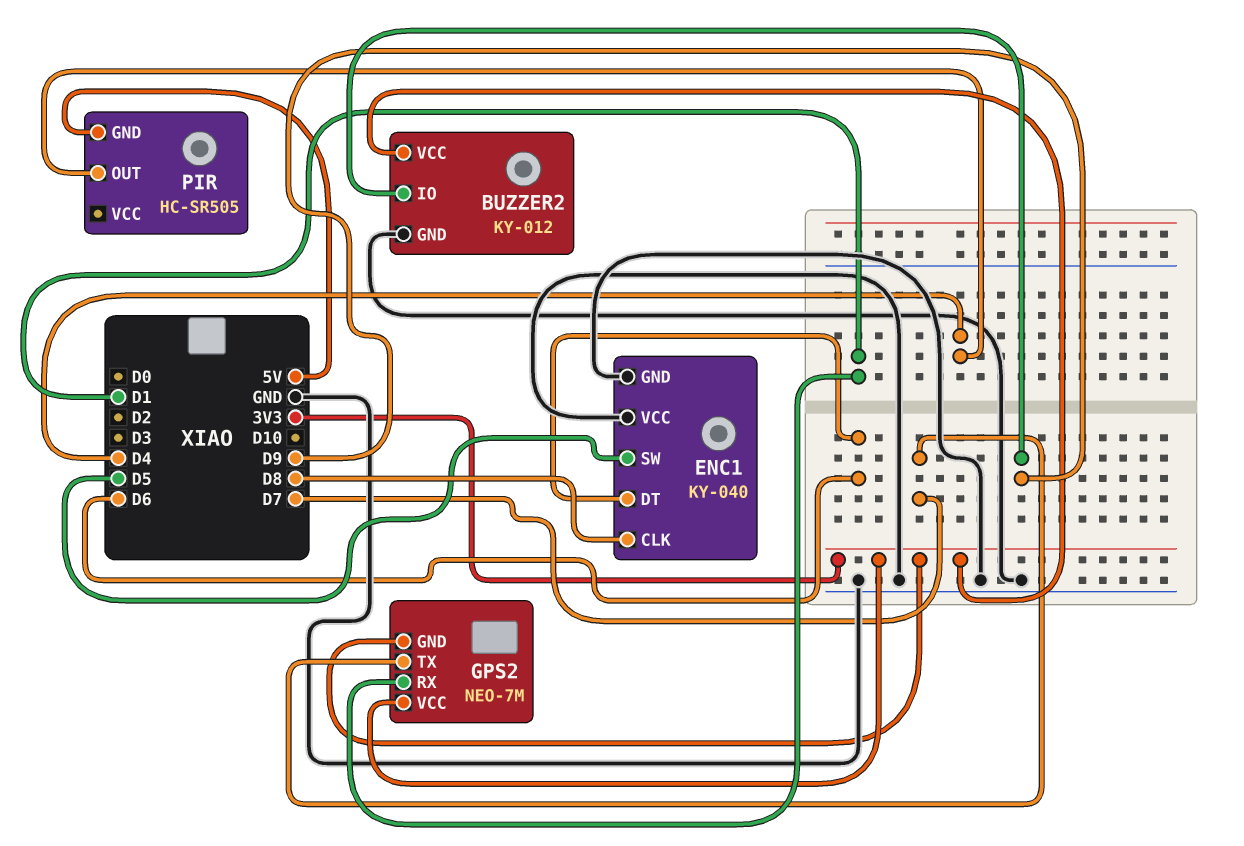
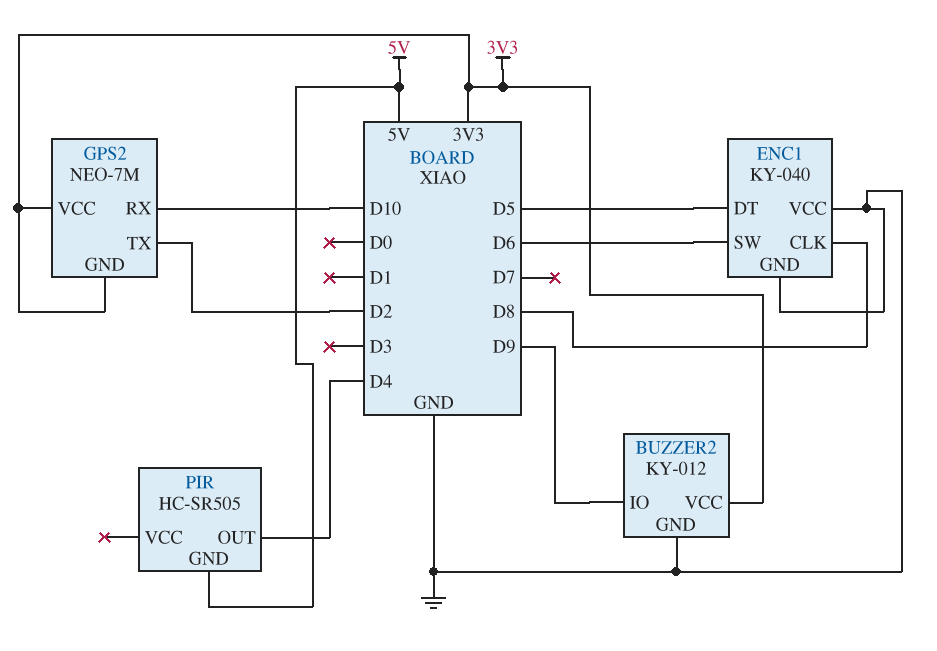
ENC1 pin DT: D6 -> D5
ENC1 pin SW: D5 -> D6
GPS2 pin RX: D1 -> D10
GPS2 pin TX: D7 -> D2

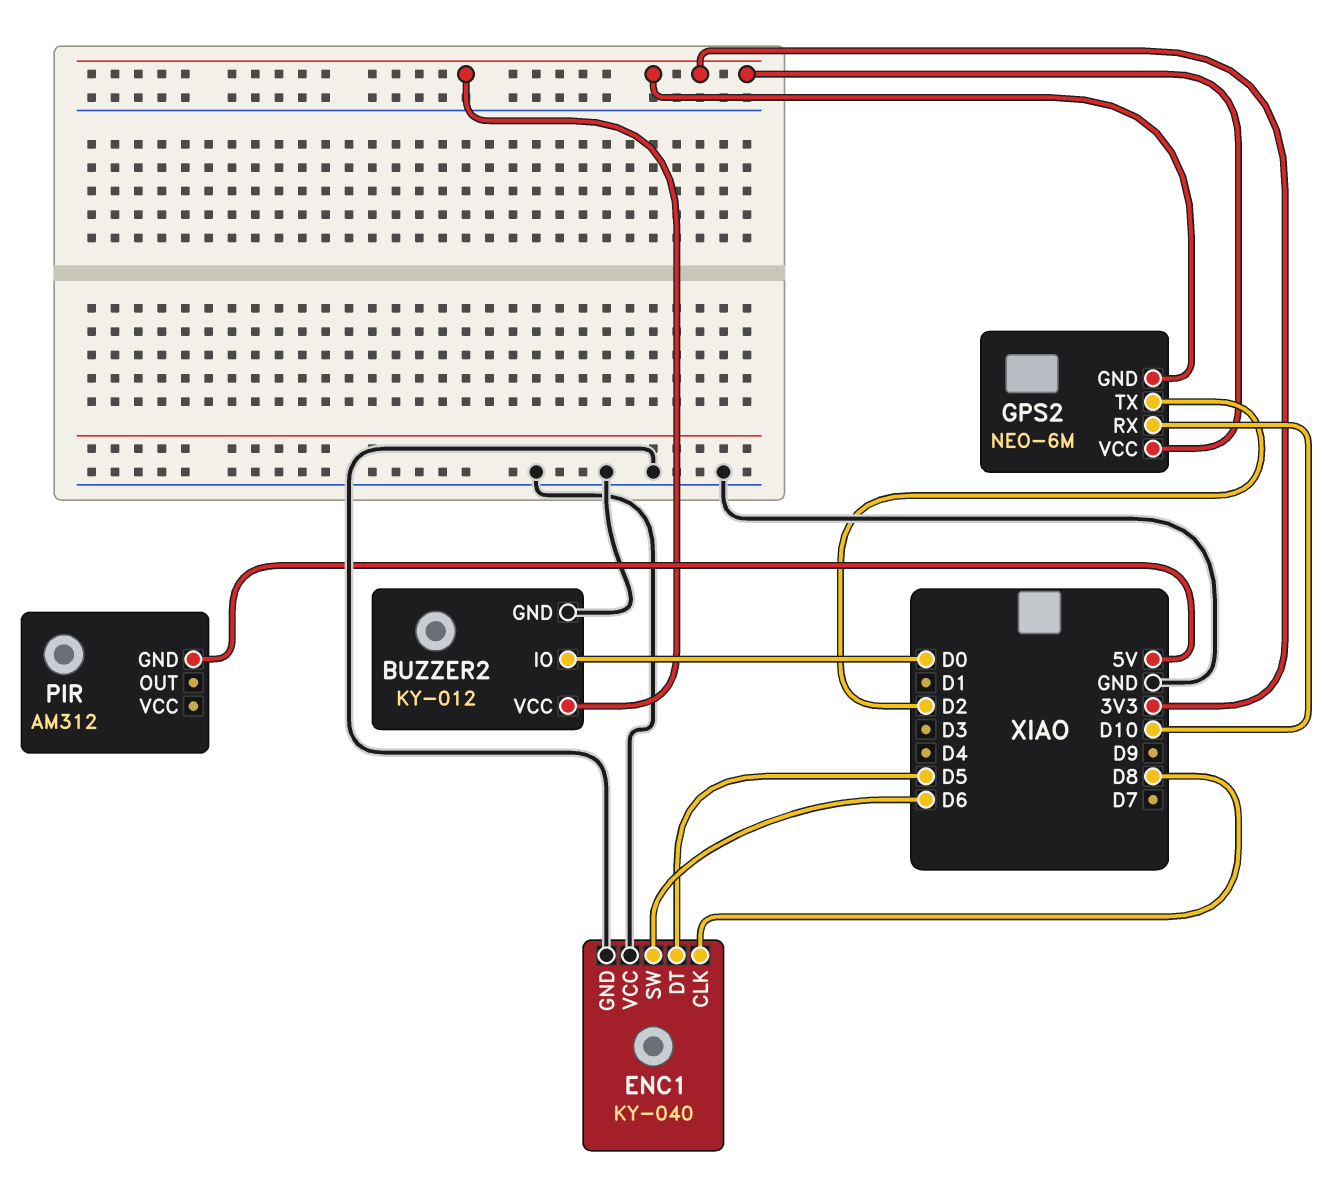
BUZZER2 pin IO: D9 -> D0
GPS2: NEO-7M -> NEO-6M
PIR: HC-SR505 -> AM312
PIR pin OUT: D4 -> none

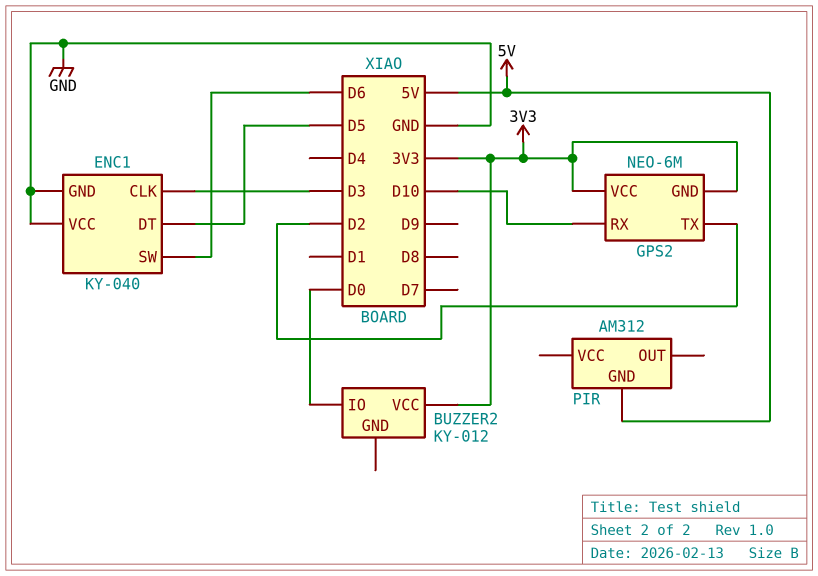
BUZZER2 pin GND: GND -> none
ENC1 pin CLK: D8 -> D3

